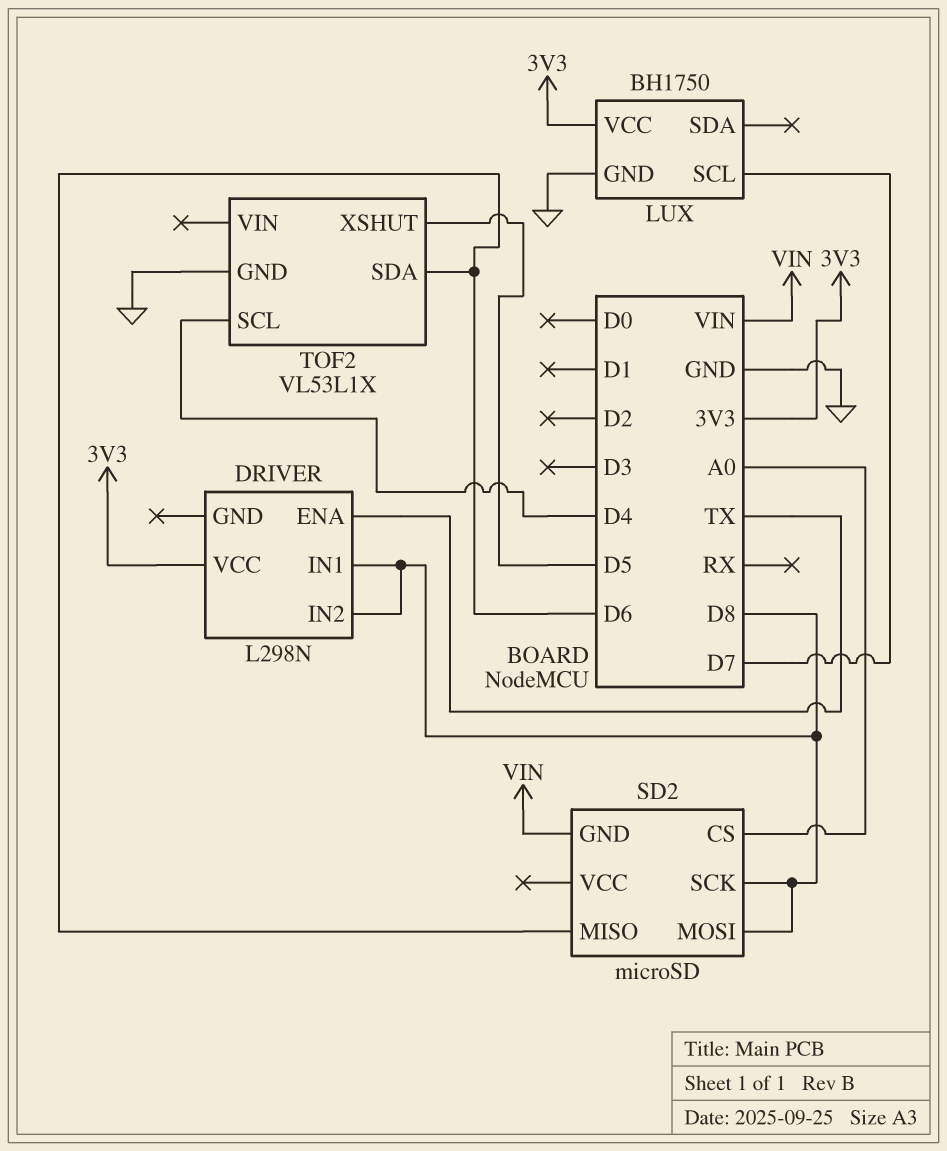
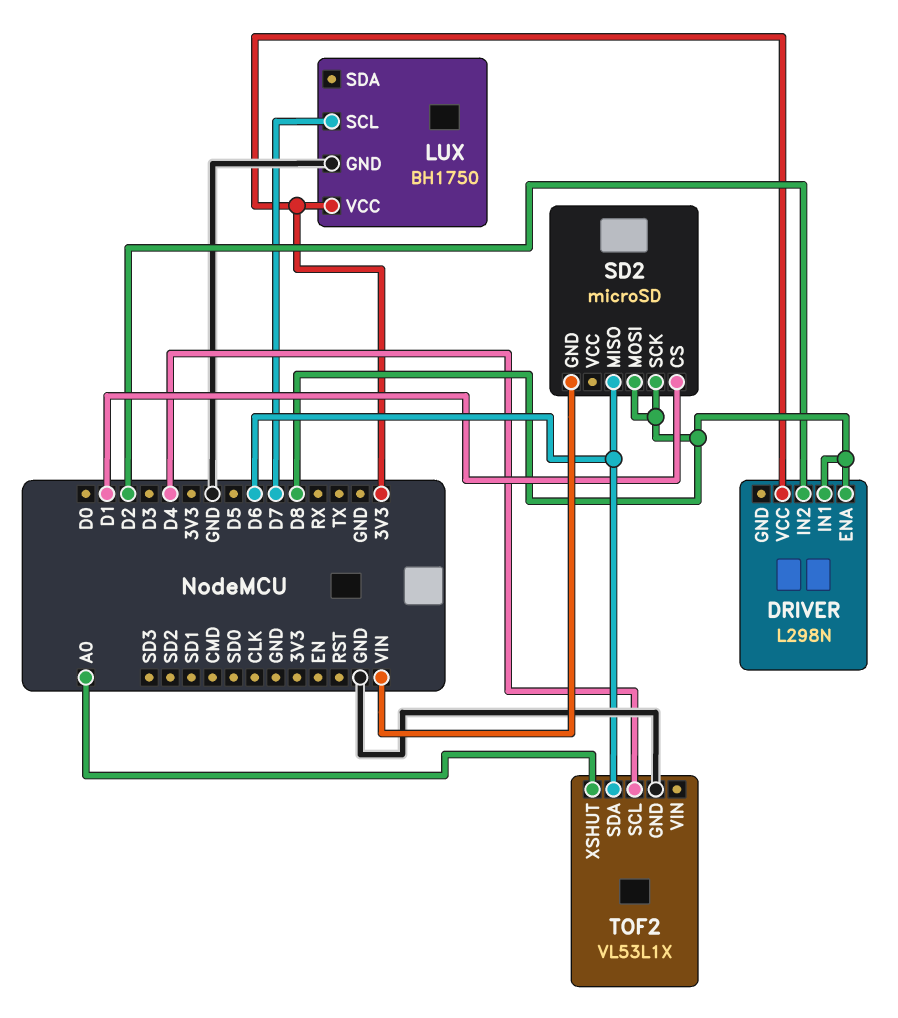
DRIVER pin ENA: TX -> D8
DRIVER pin IN2: D8 -> D2
SD2 pin CS: A0 -> D1
TOF2 pin XSHUT: D5 -> A0

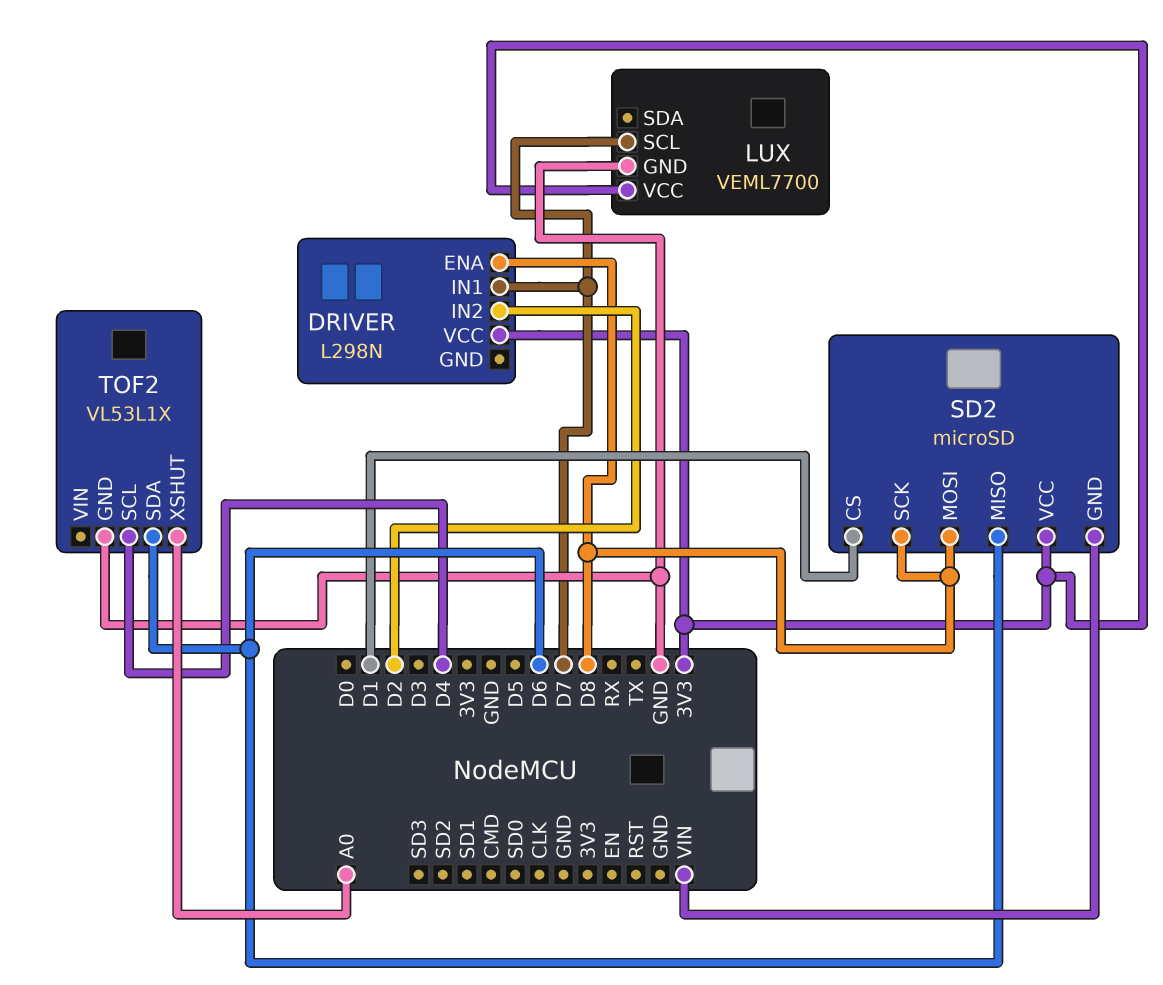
DRIVER pin IN1: D8 -> D7
LUX: BH1750 -> VEML7700
SD2 pin VCC: none -> 3V3

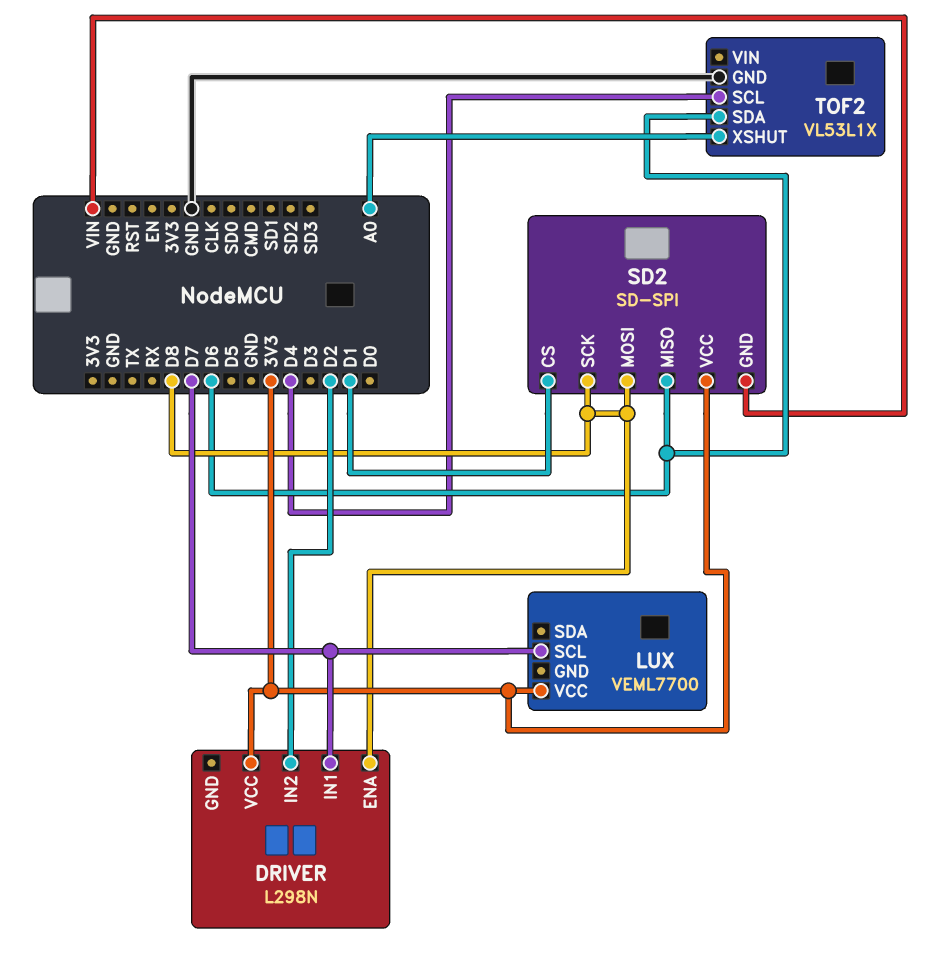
LUX pin GND: GND -> none
SD2: microSD -> SD-SPI

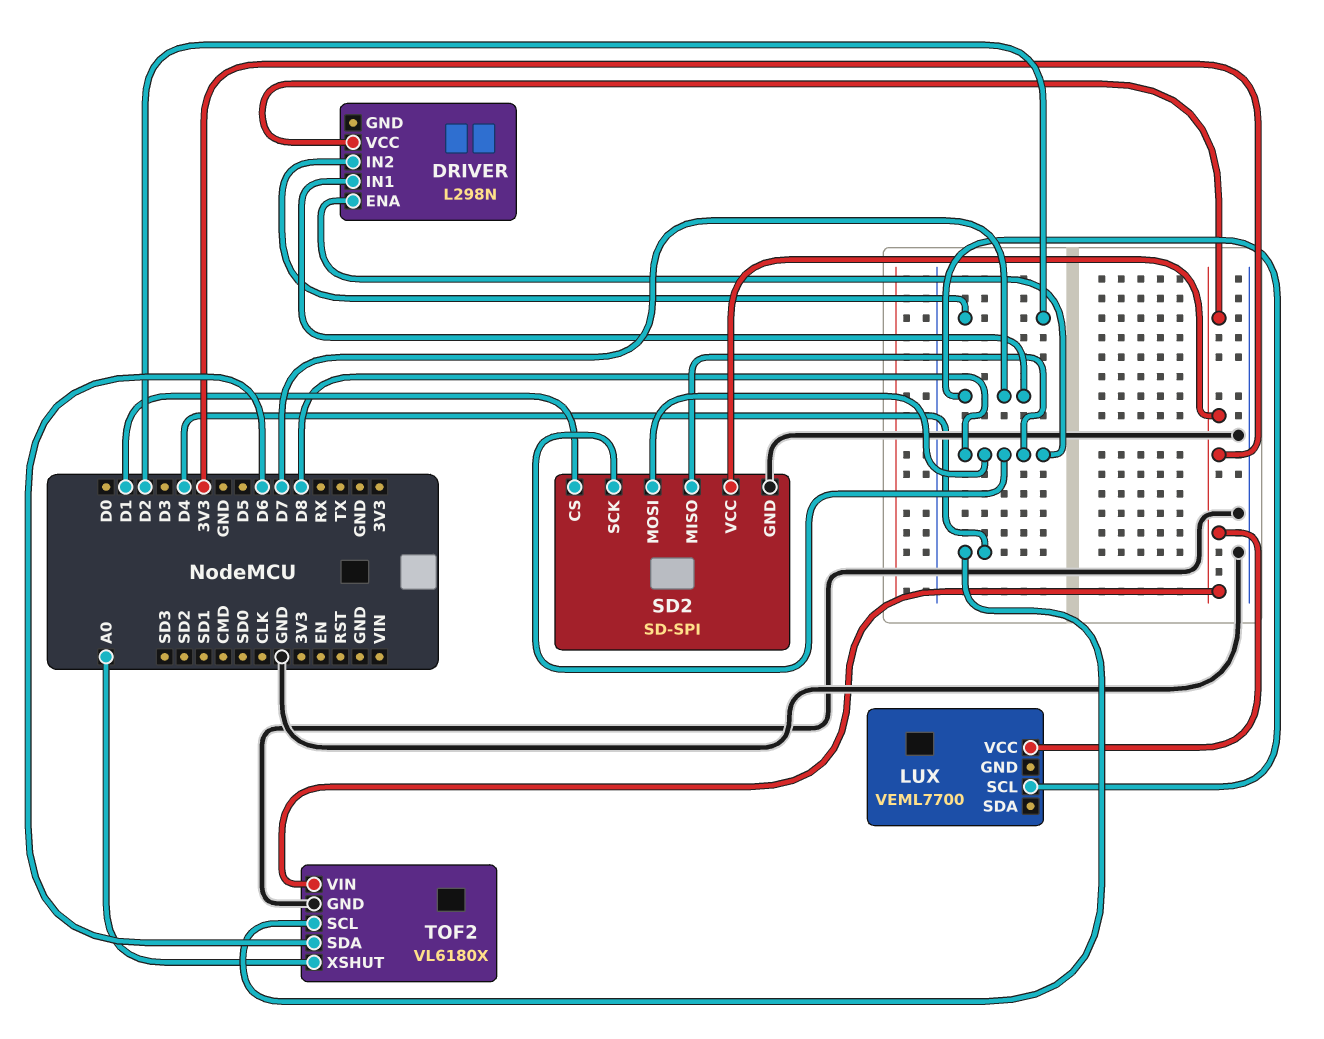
SD2 pin GND: VIN -> GND
SD2 pin MISO: D6 -> D8
TOF2: VL53L1X -> VL6180X
TOF2 pin VIN: none -> 3V3

